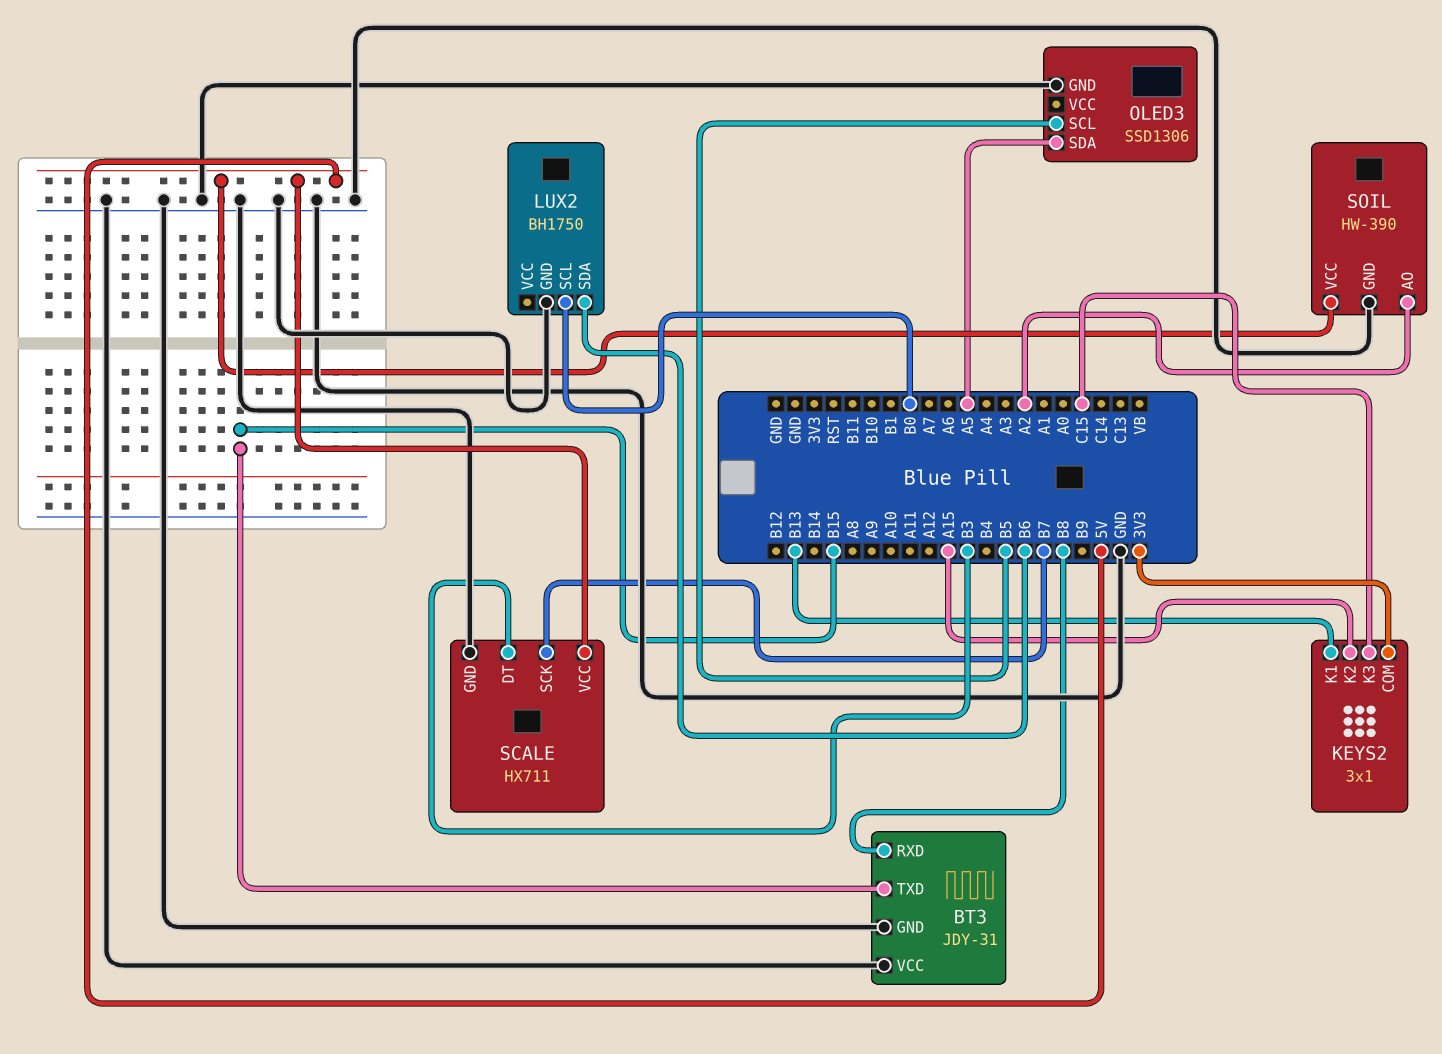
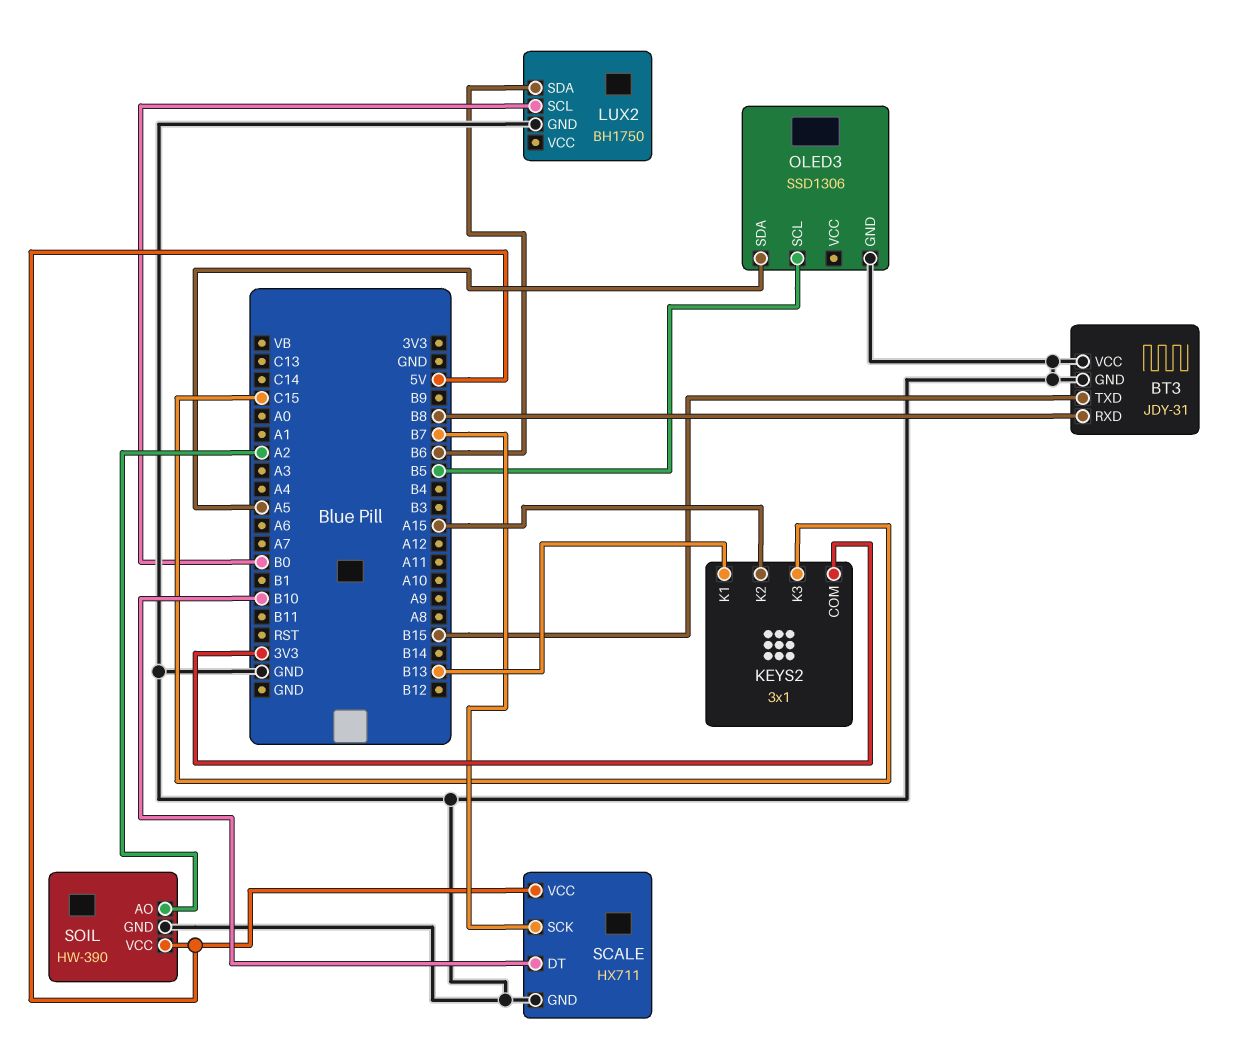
SCALE pin DT: B3 -> B10

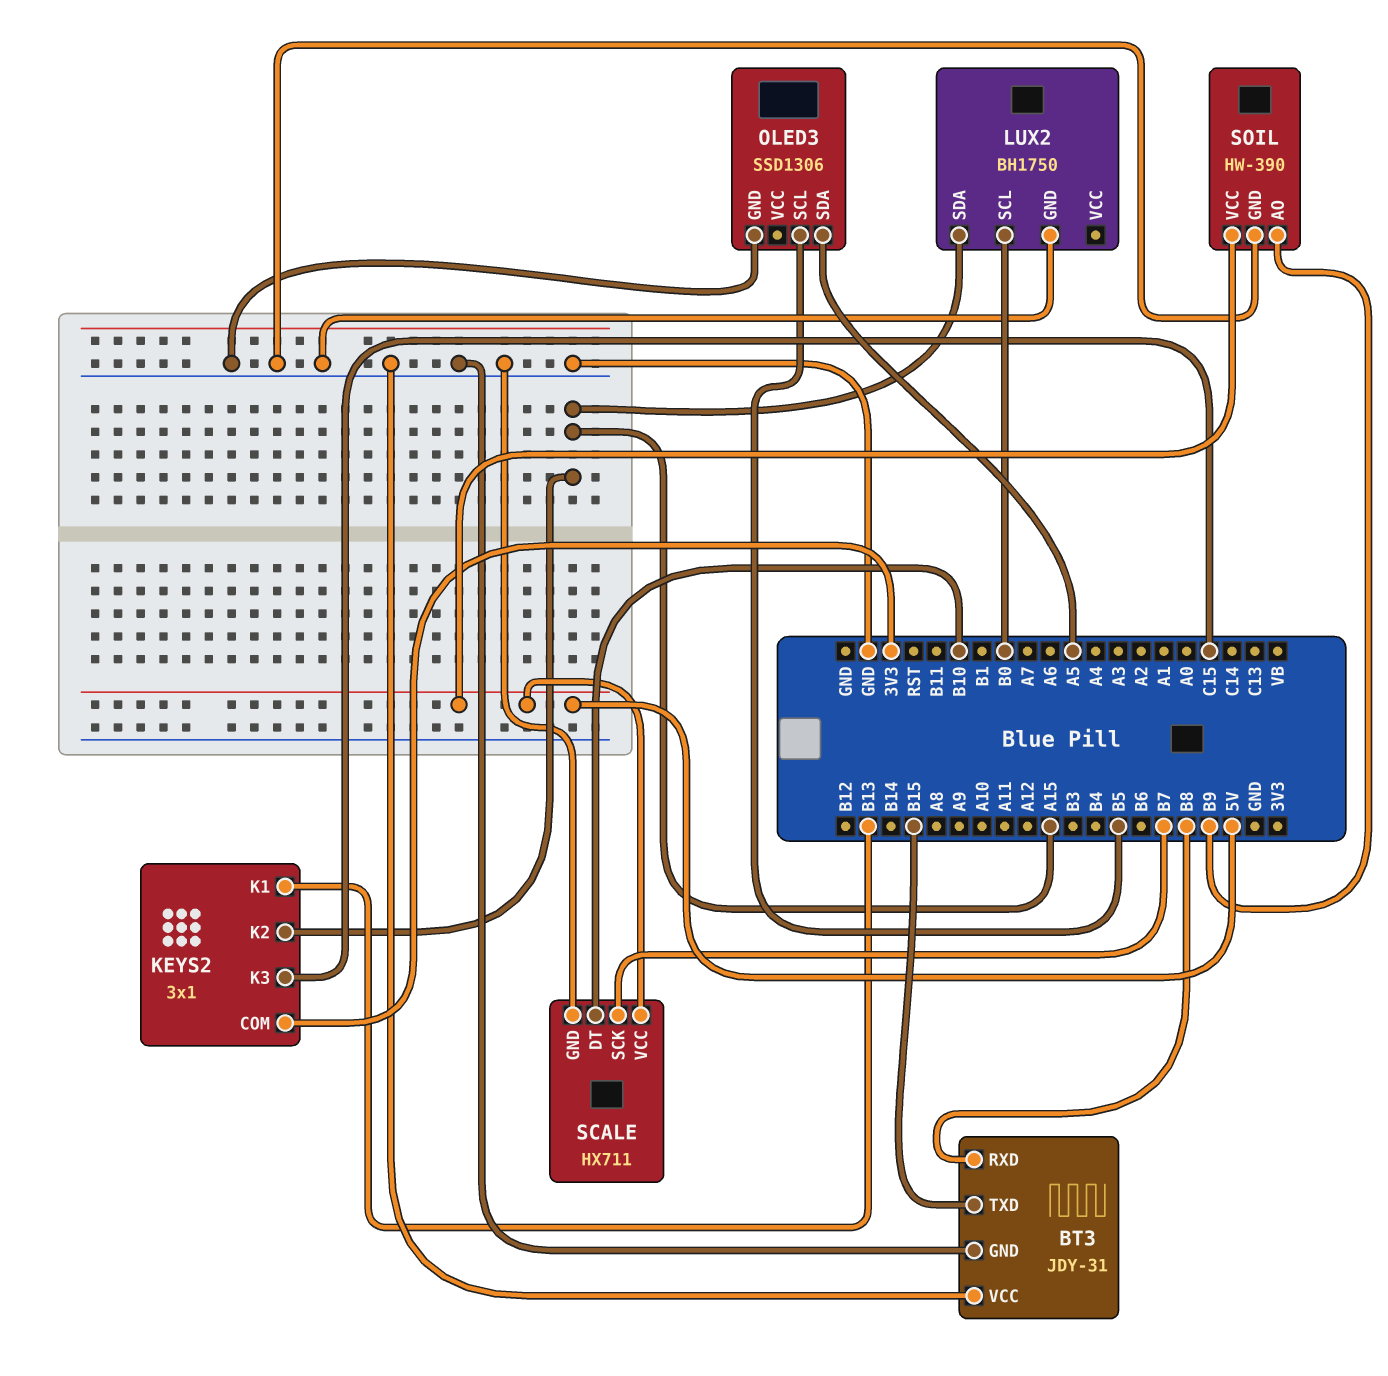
LUX2 pin SDA: B6 -> A15
SOIL pin AO: A2 -> B9

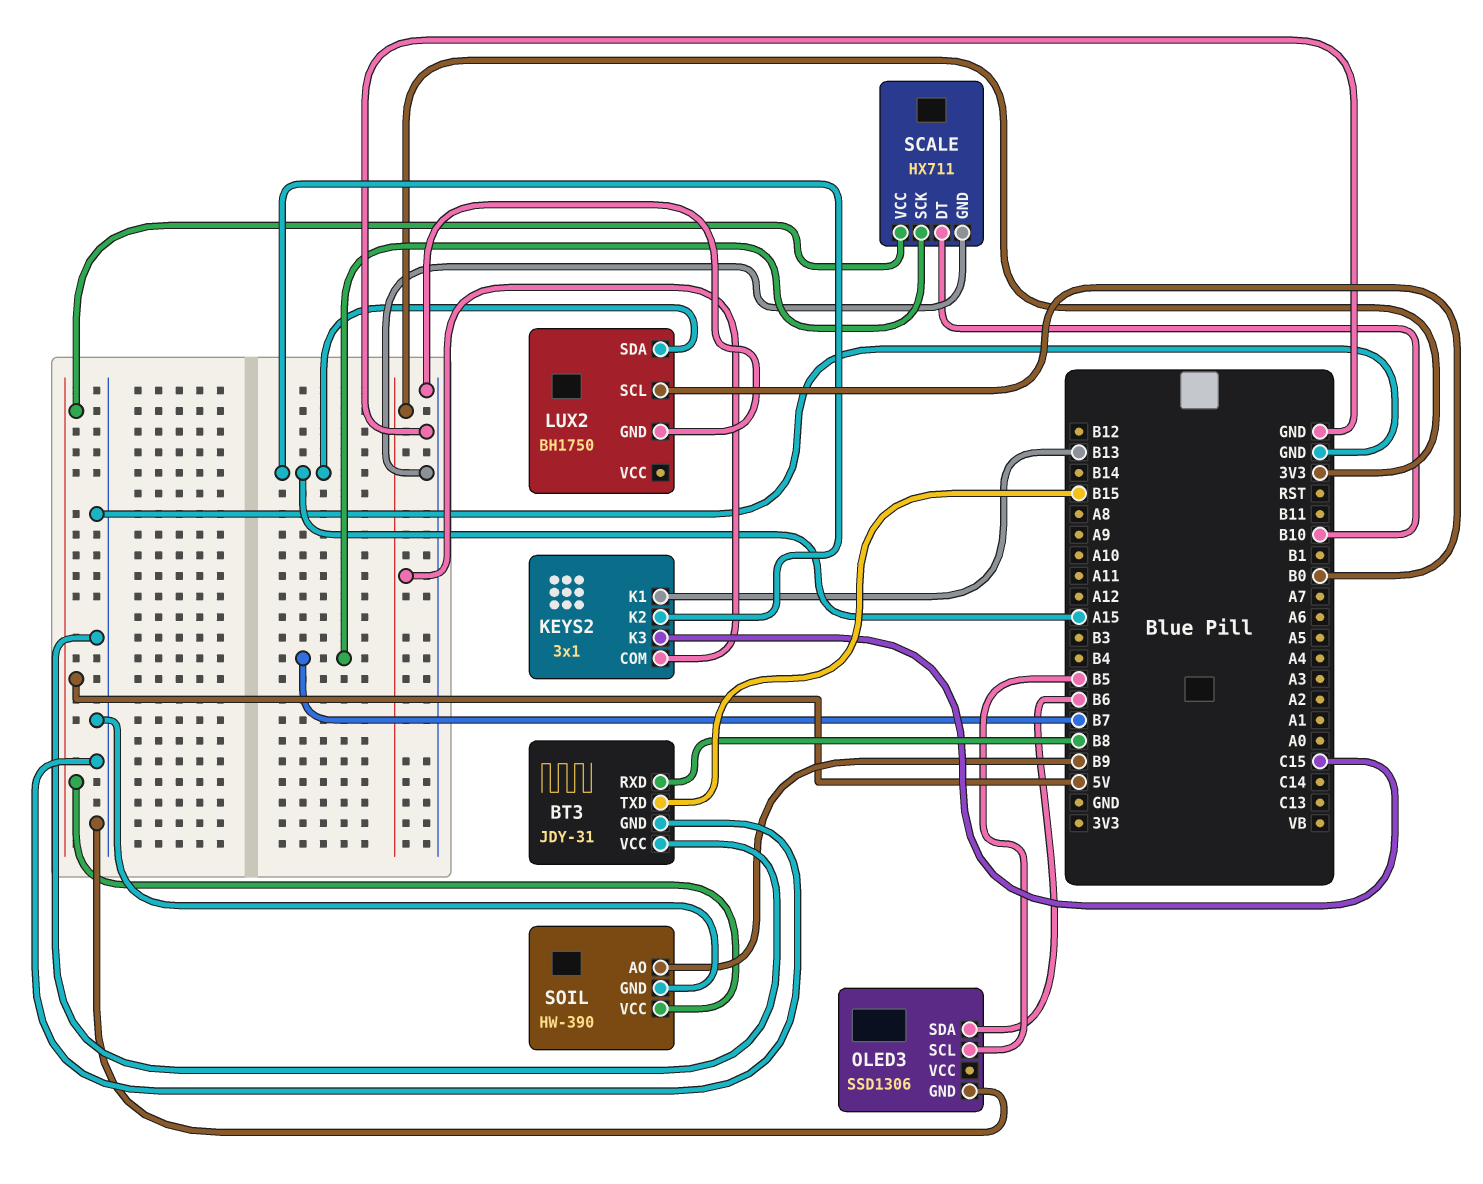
OLED3 pin SDA: A5 -> B6

